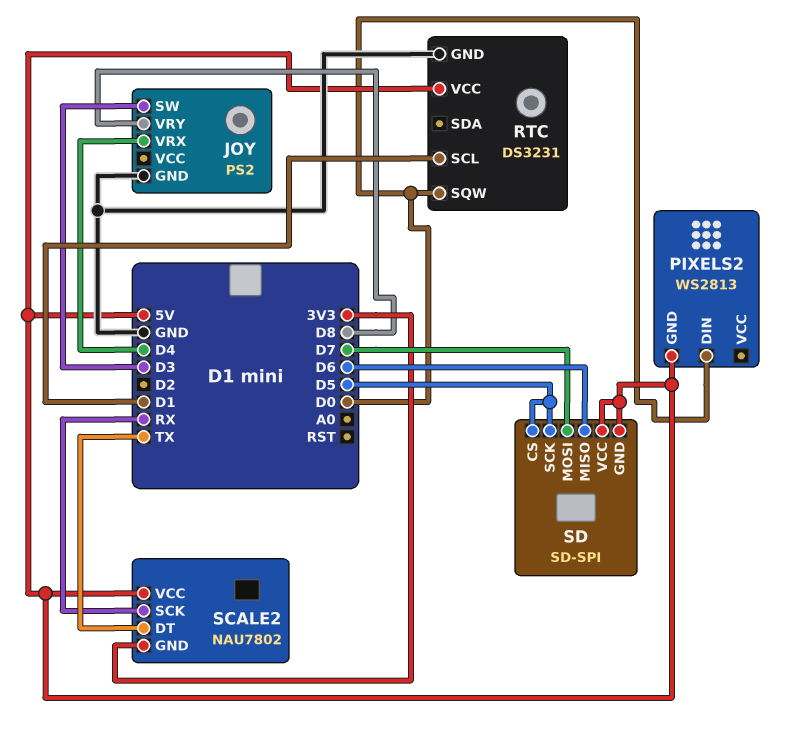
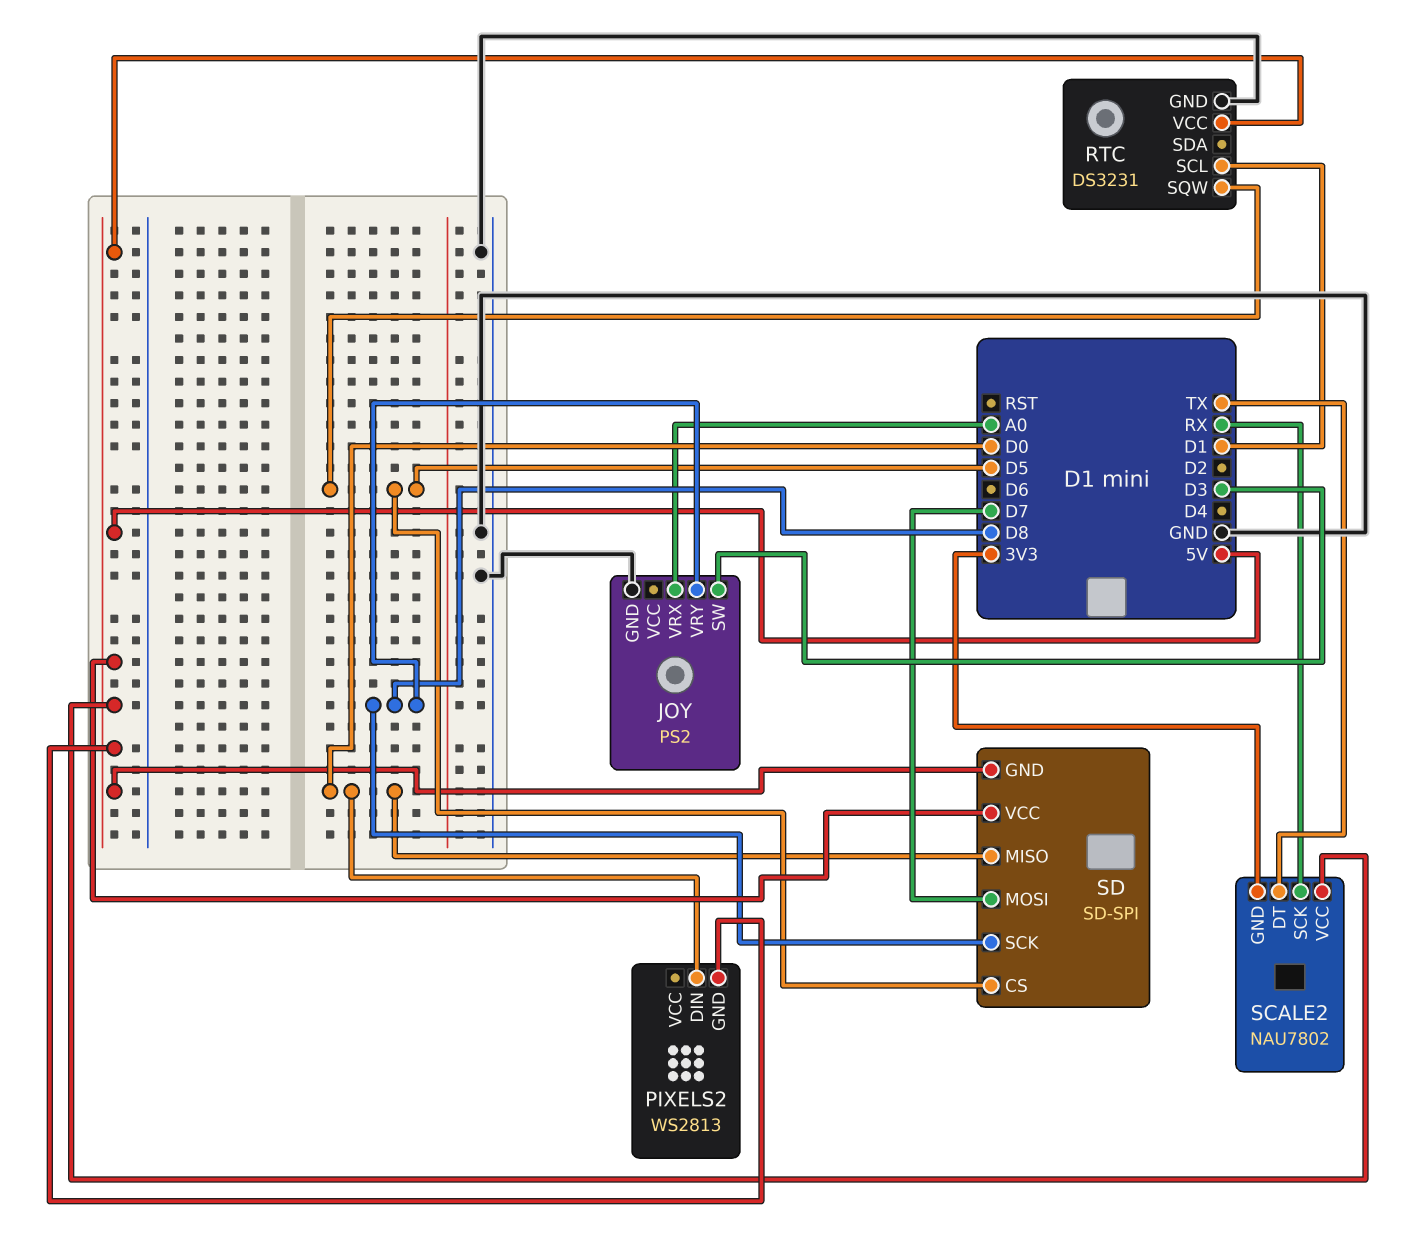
JOY pin VRX: D4 -> A0
RTC pin SQW: D0 -> D5
SD pin MISO: D6 -> D0
SD pin SCK: D5 -> D8

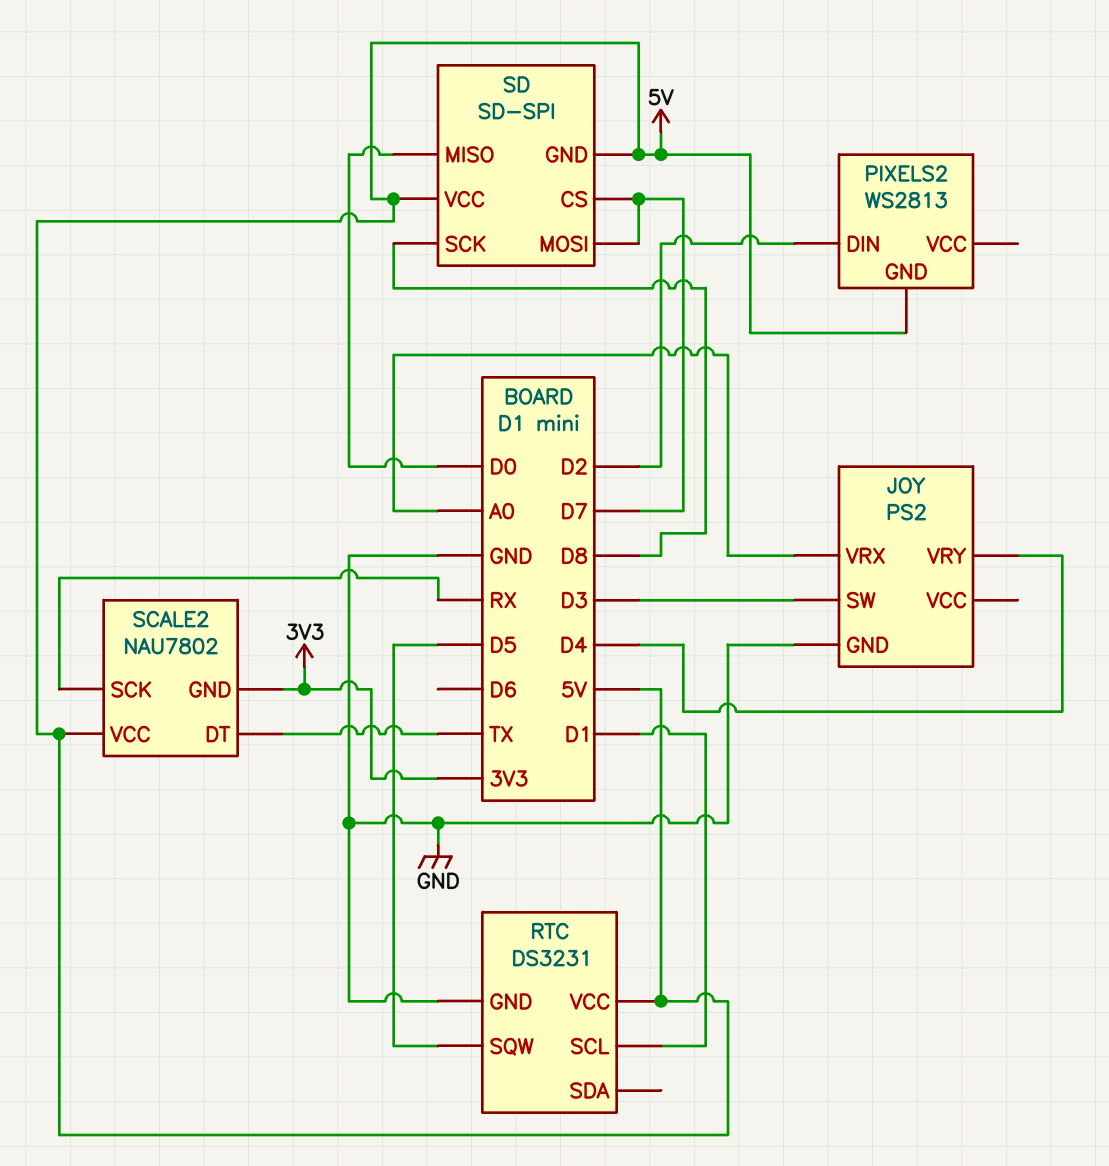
JOY pin VRY: D8 -> D4
PIXELS2 pin DIN: D0 -> D2
SD pin CS: D5 -> D7

